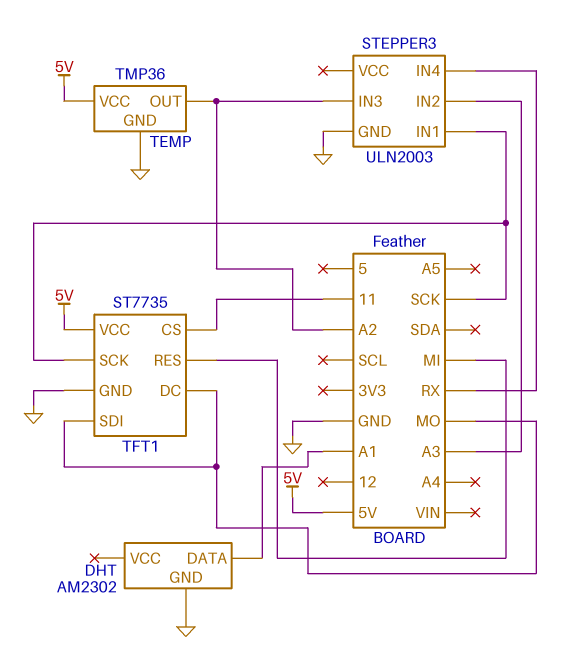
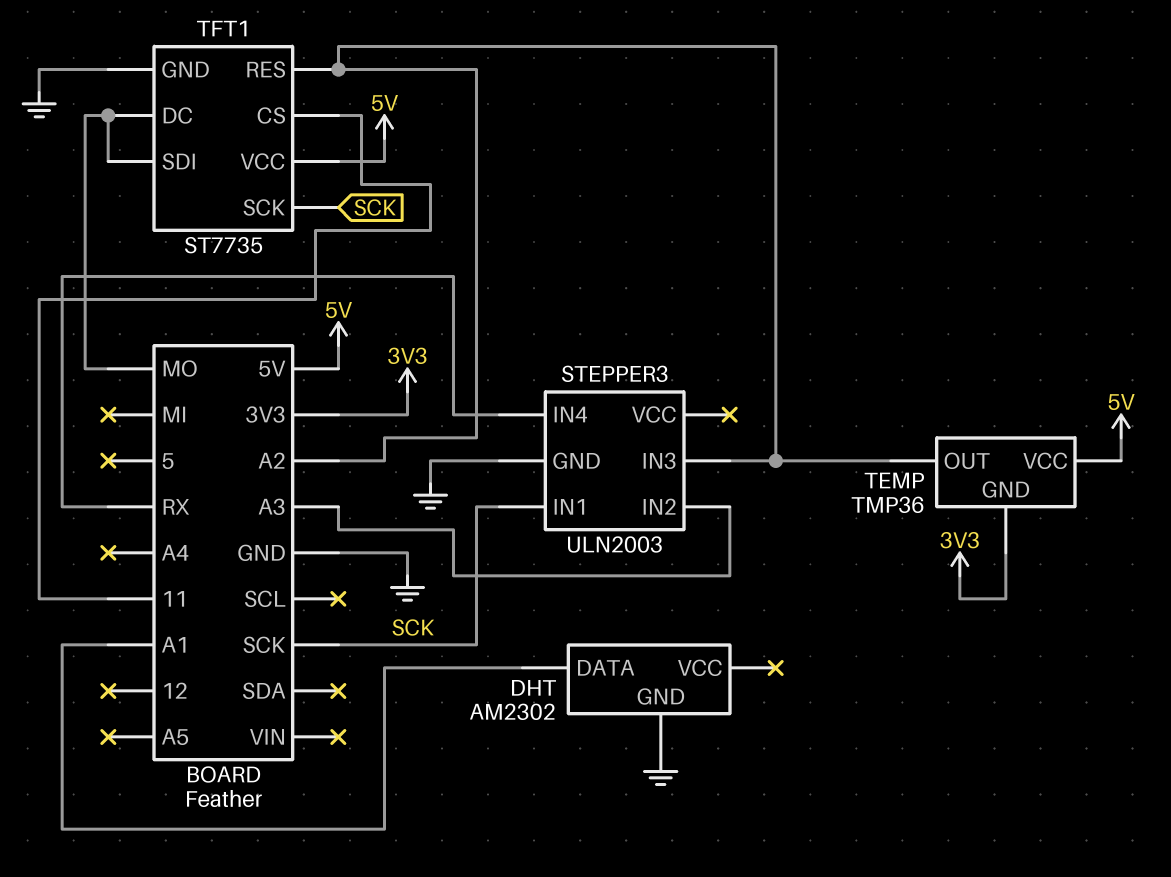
TEMP pin GND: GND -> 3V3
TFT1 pin RES: MI -> A2

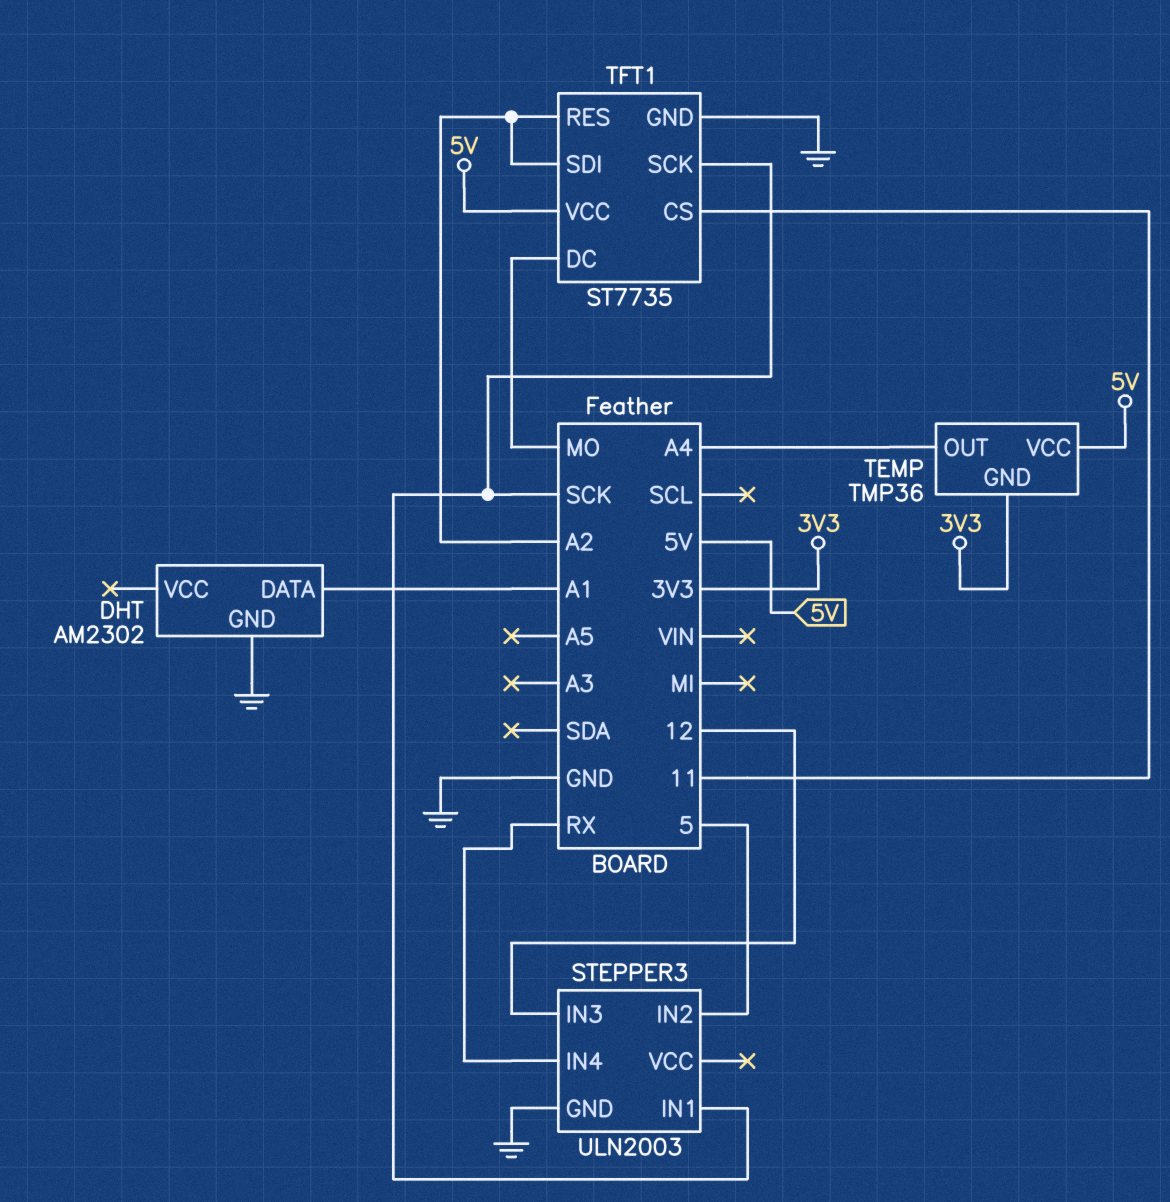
STEPPER3 pin IN2: A3 -> 5
STEPPER3 pin IN3: A2 -> 12
TEMP pin OUT: A2 -> A4
TFT1 pin SDI: MO -> A2

